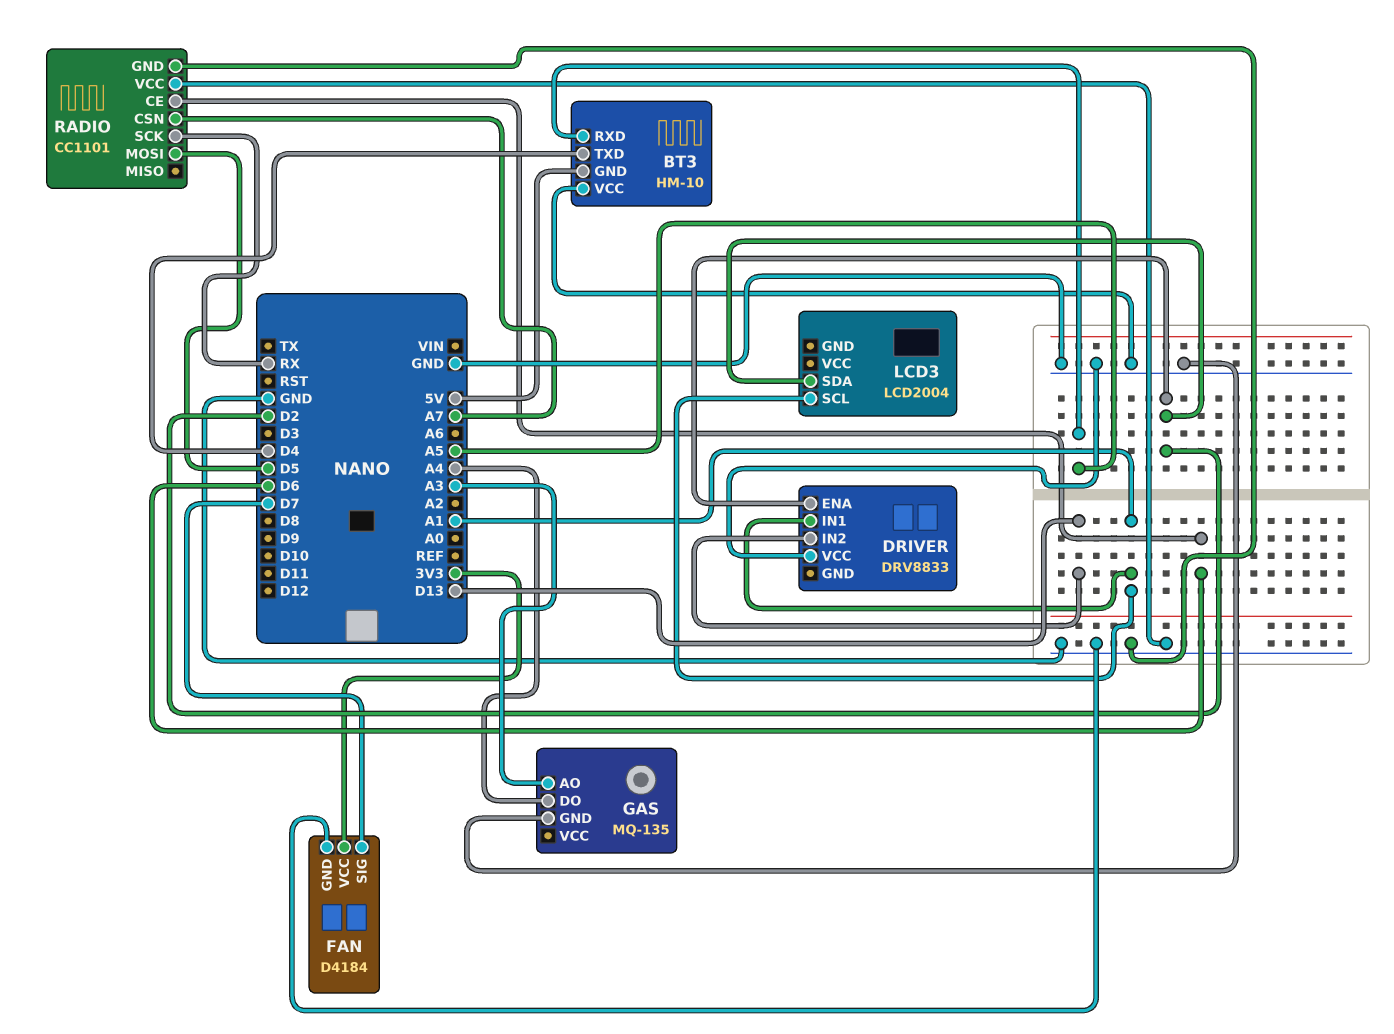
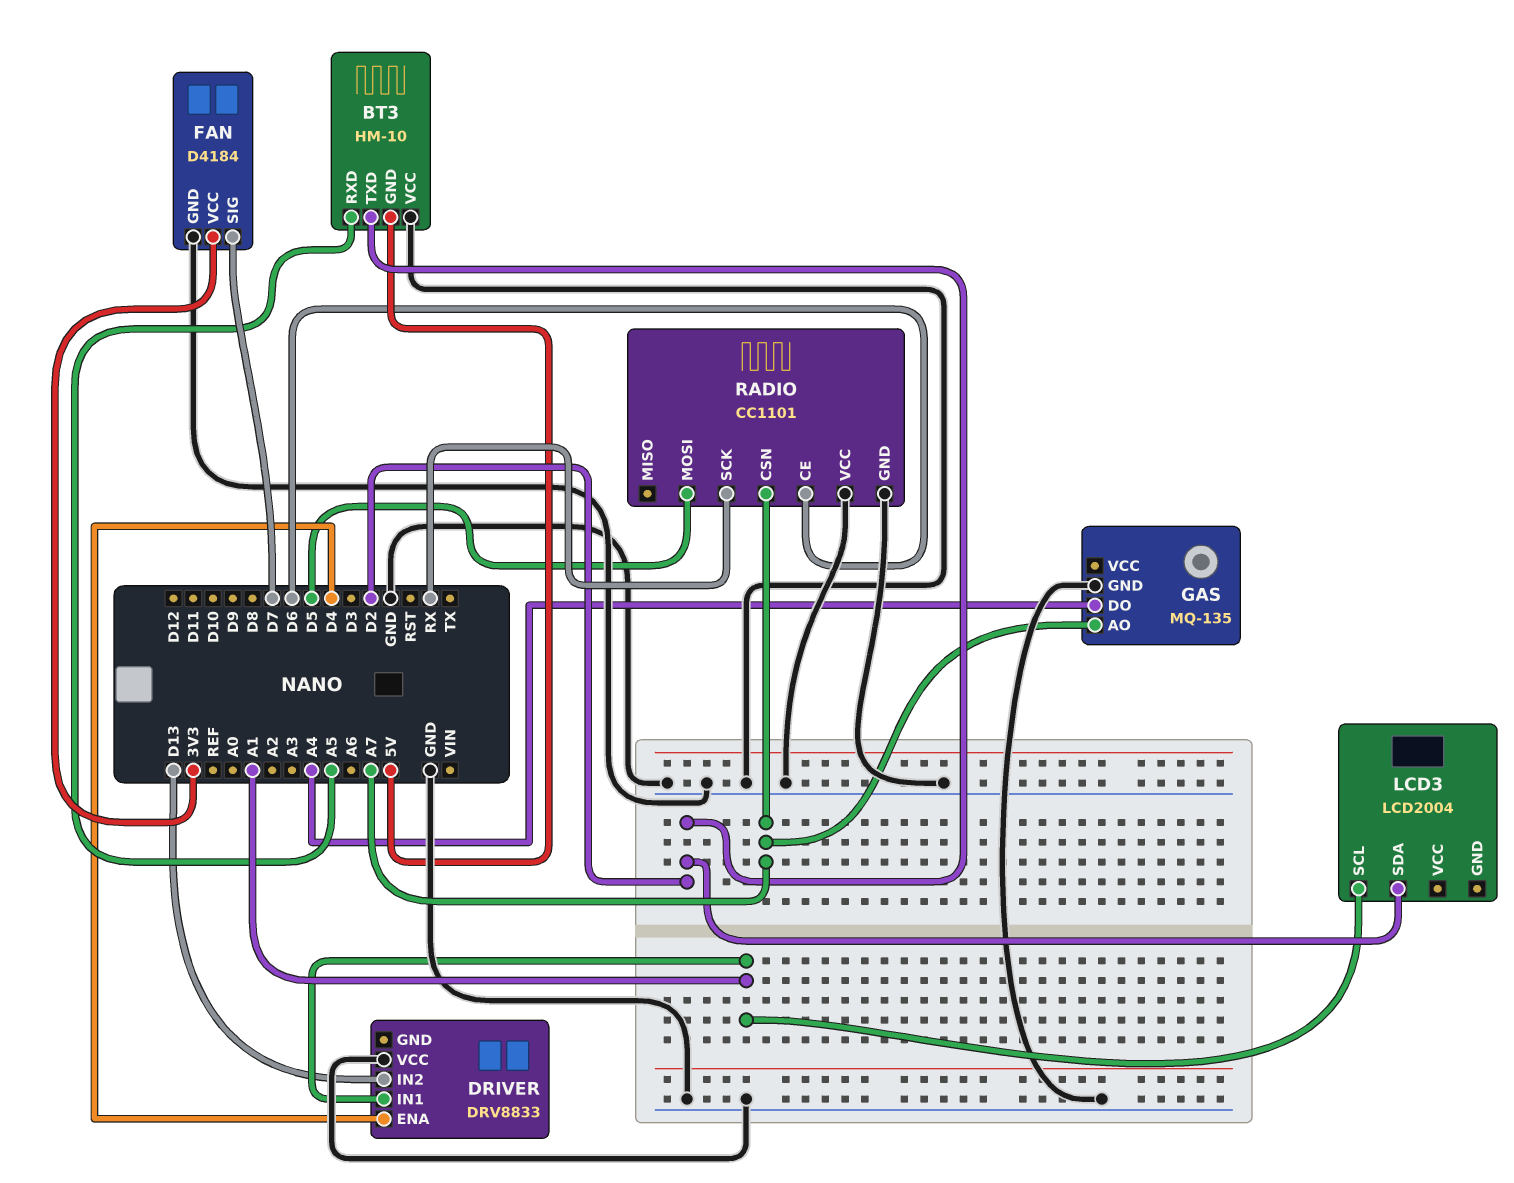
BT3 pin TXD: D4 -> D2
DRIVER pin ENA: D2 -> D4
GAS pin AO: A3 -> A7

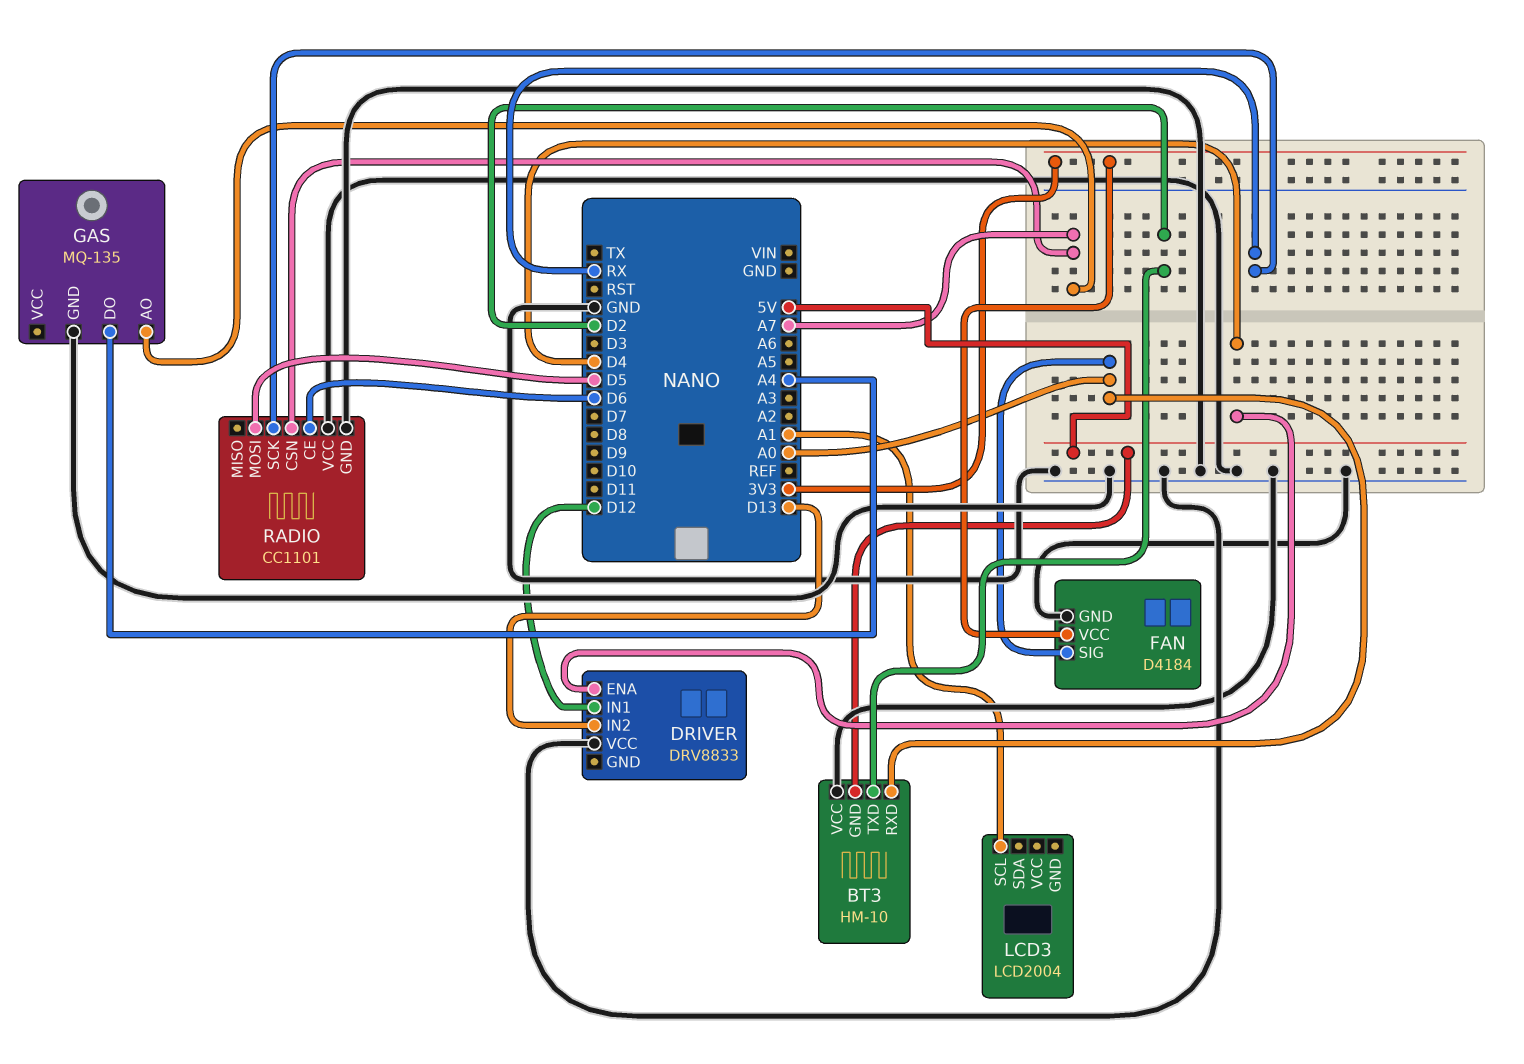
BT3 pin RXD: A5 -> A0
DRIVER pin IN1: A1 -> D12
FAN pin SIG: D7 -> A0
LCD3 pin SDA: D2 -> none

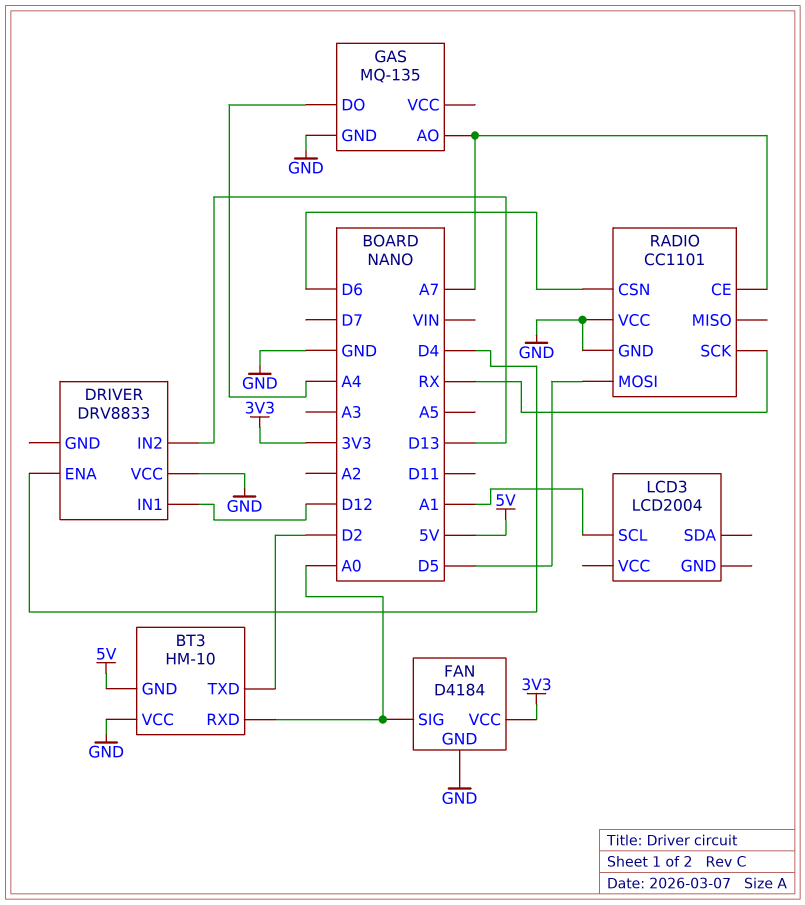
RADIO pin CE: D6 -> A7
RADIO pin CSN: A7 -> D6

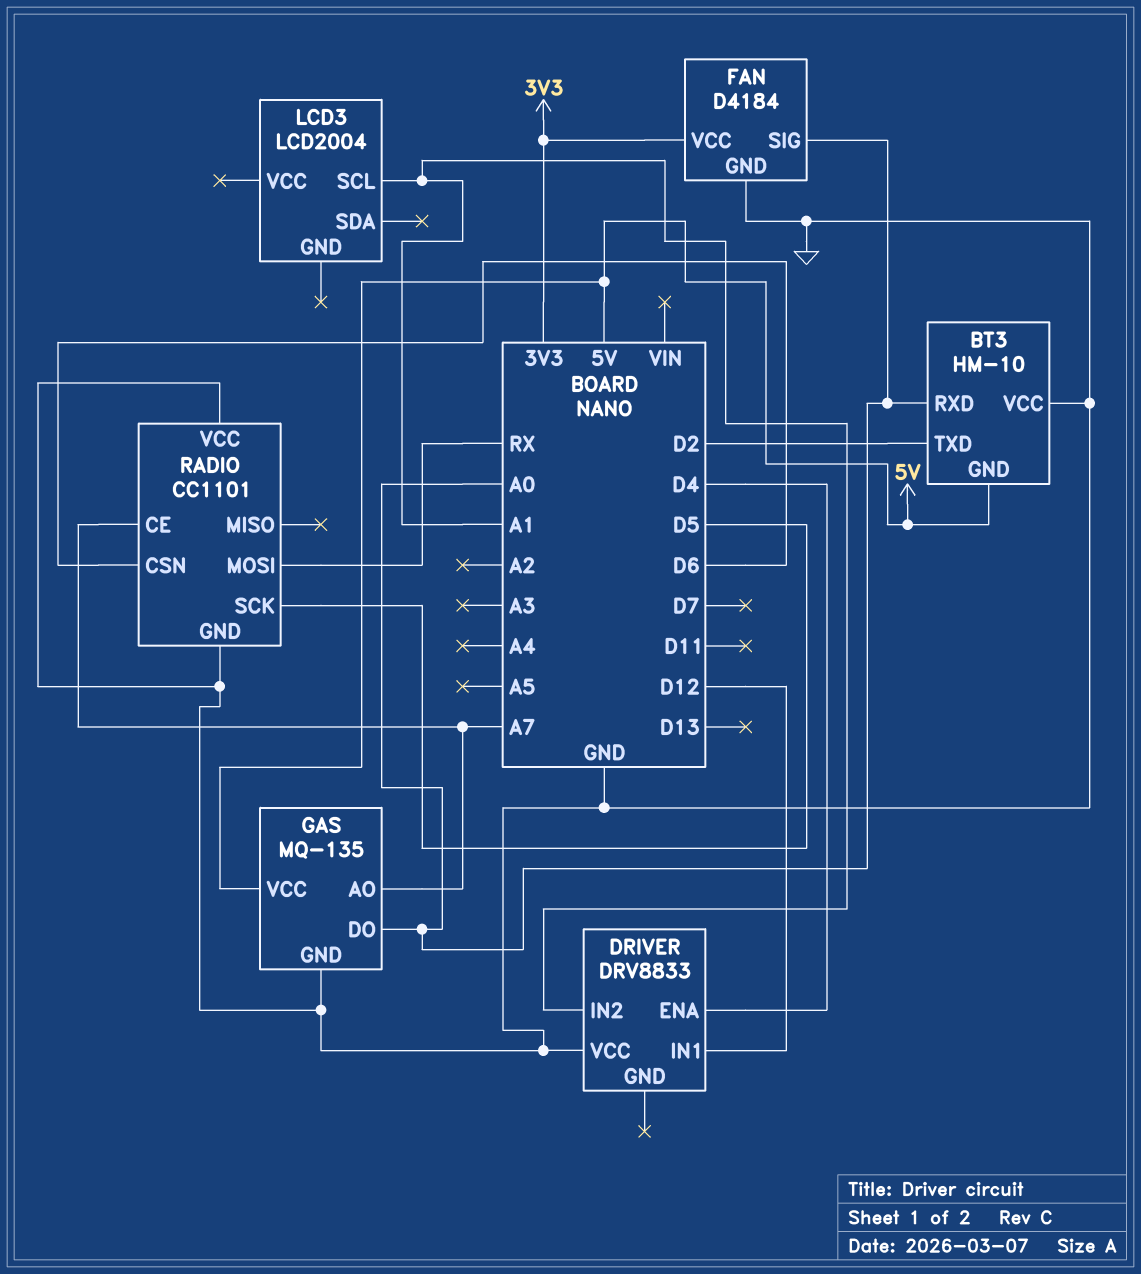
DRIVER pin IN2: D13 -> A1
GAS pin DO: A4 -> A0
GAS pin VCC: none -> 5V
RADIO pin MOSI: D5 -> RX
RADIO pin SCK: RX -> D5

